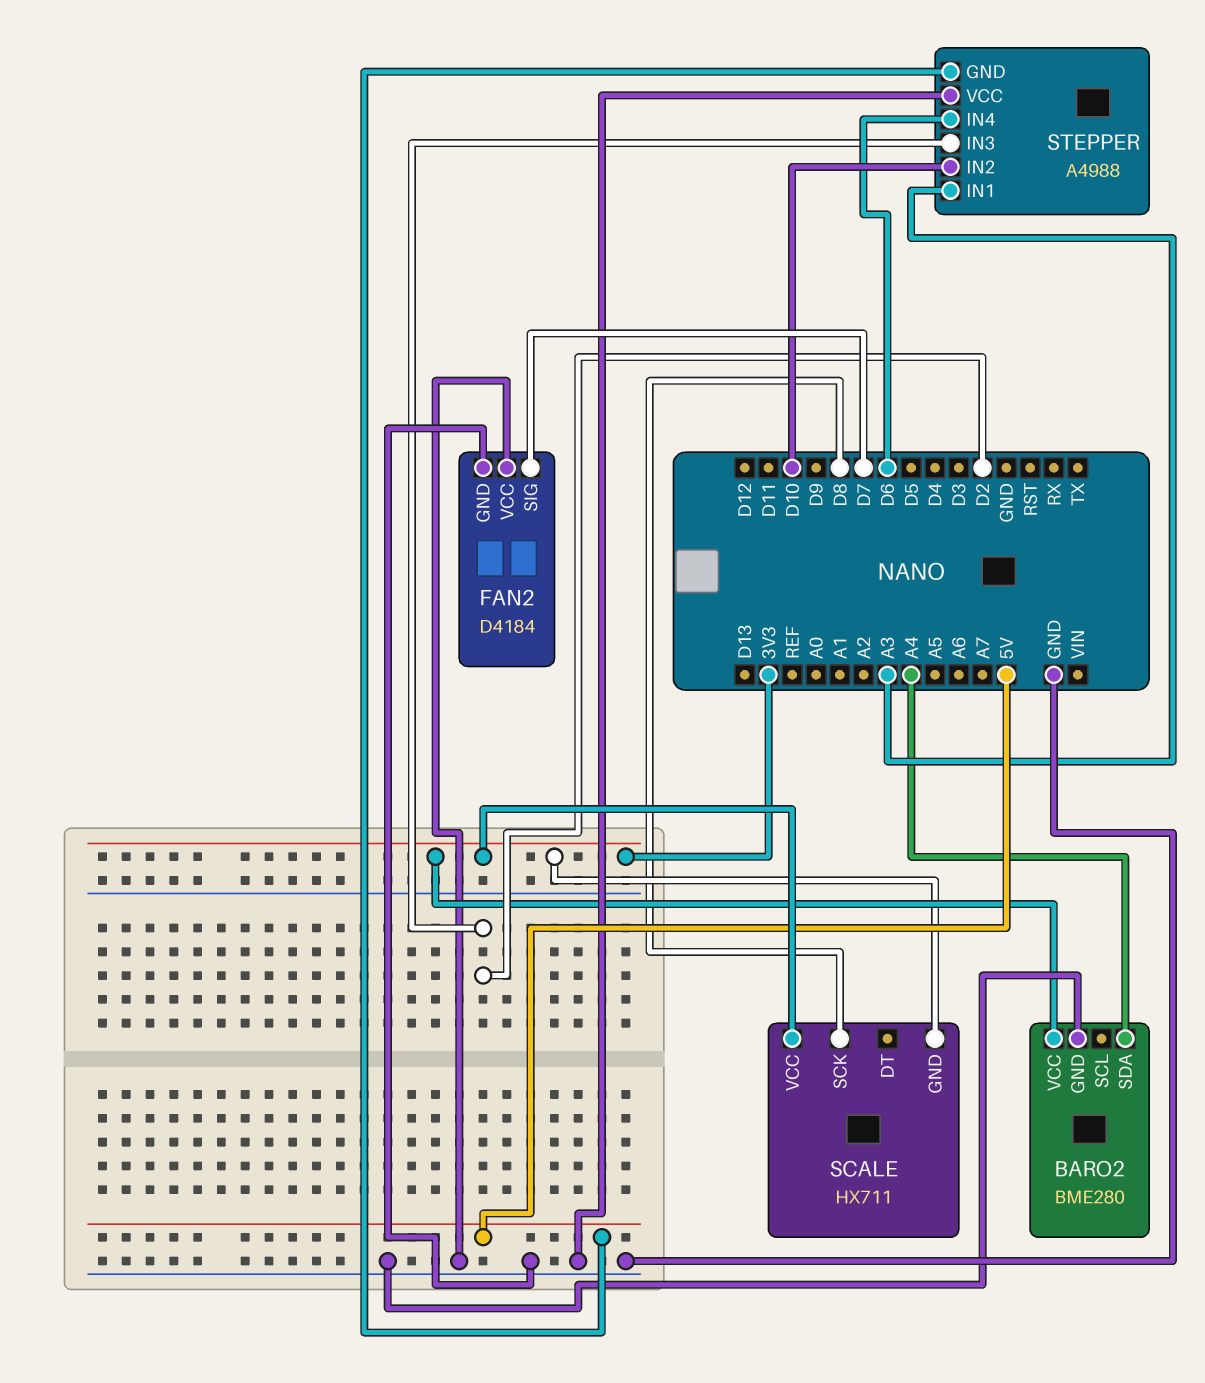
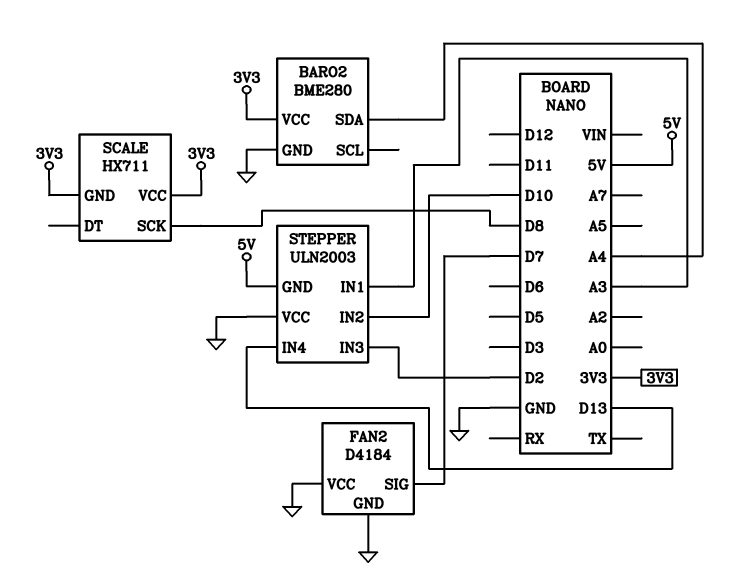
STEPPER: A4988 -> ULN2003
STEPPER pin IN4: D6 -> D13

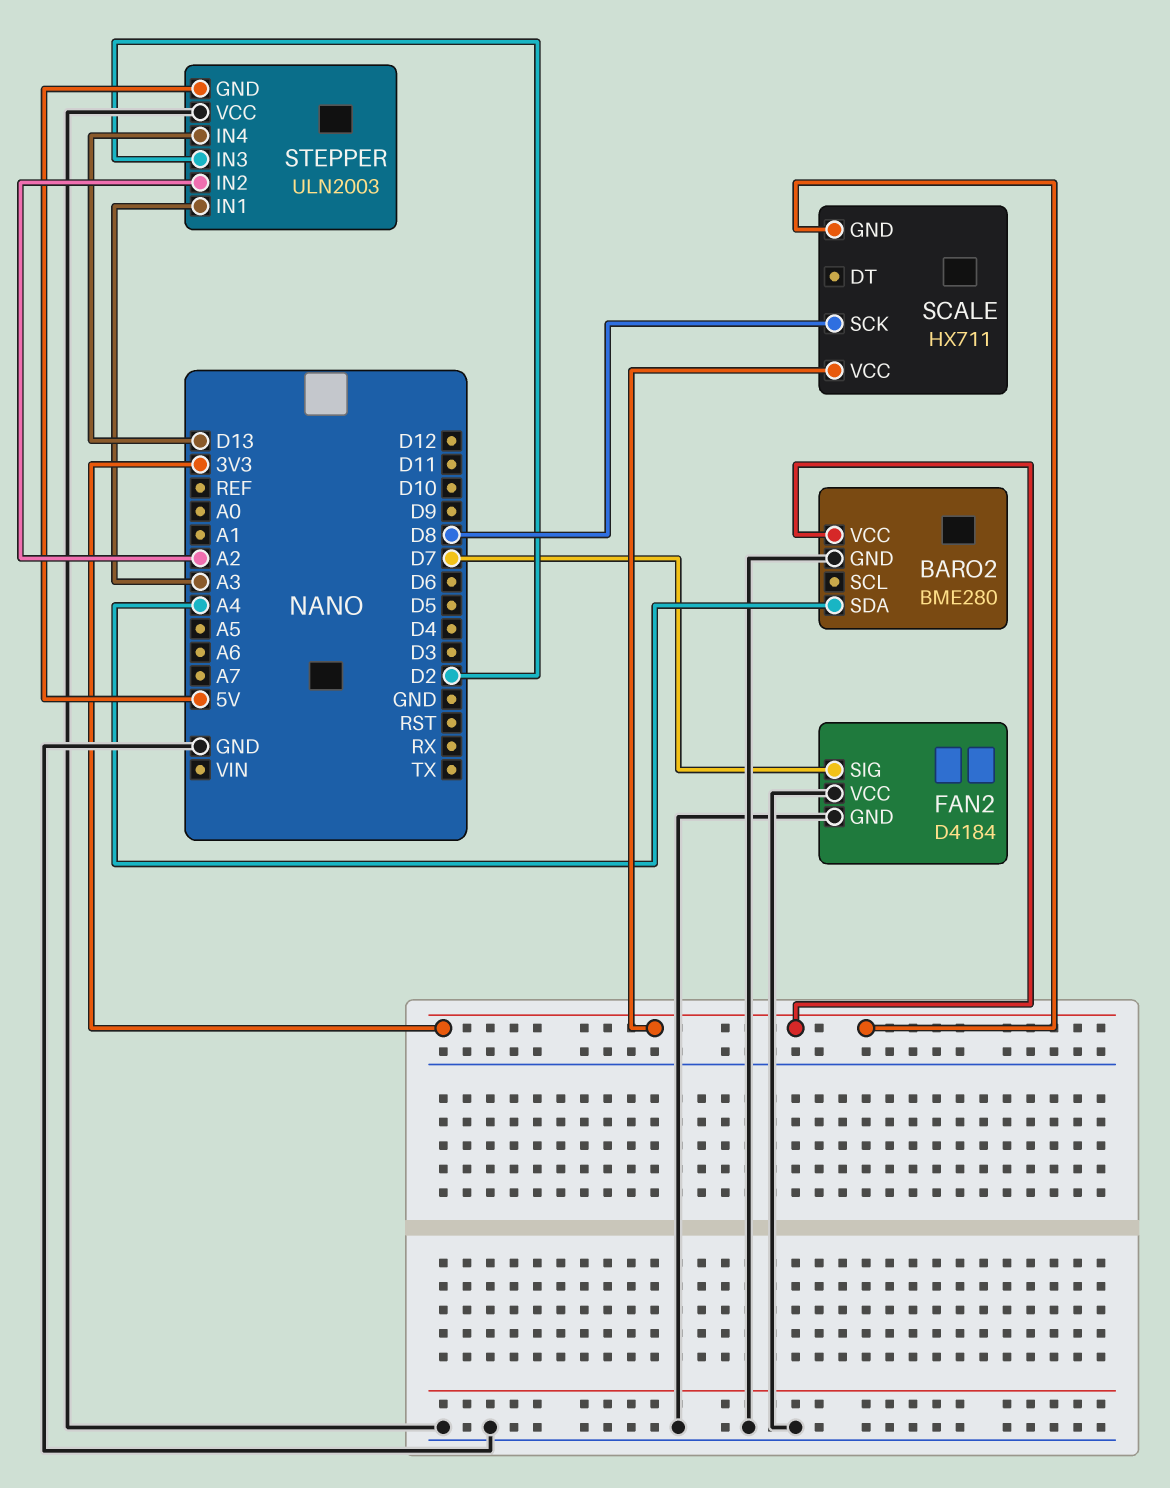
STEPPER pin IN2: D10 -> A2

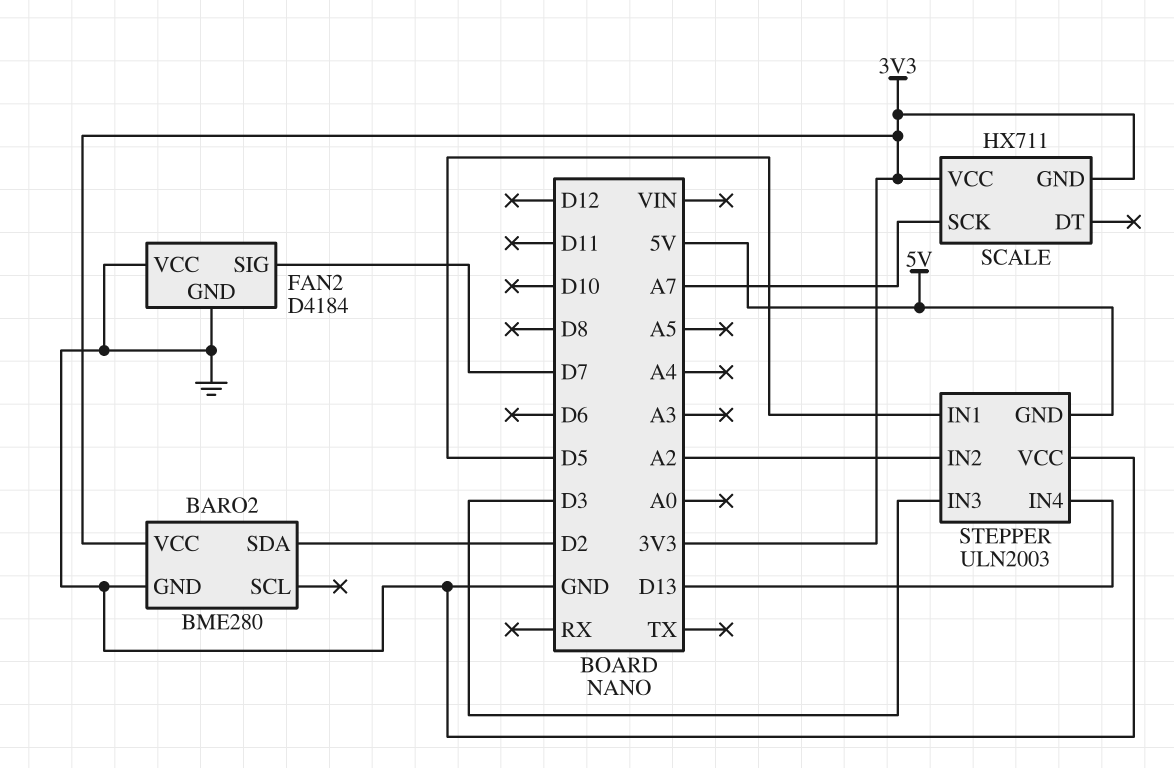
BARO2 pin SDA: A4 -> D2
SCALE pin SCK: D8 -> A7
STEPPER pin IN1: A3 -> D5
STEPPER pin IN3: D2 -> D3

